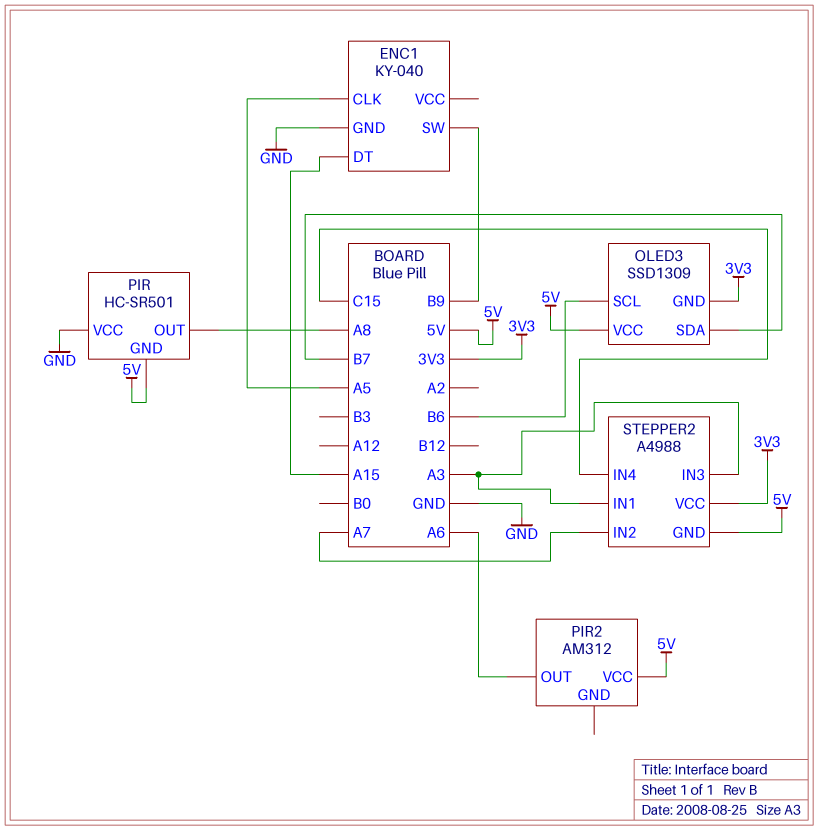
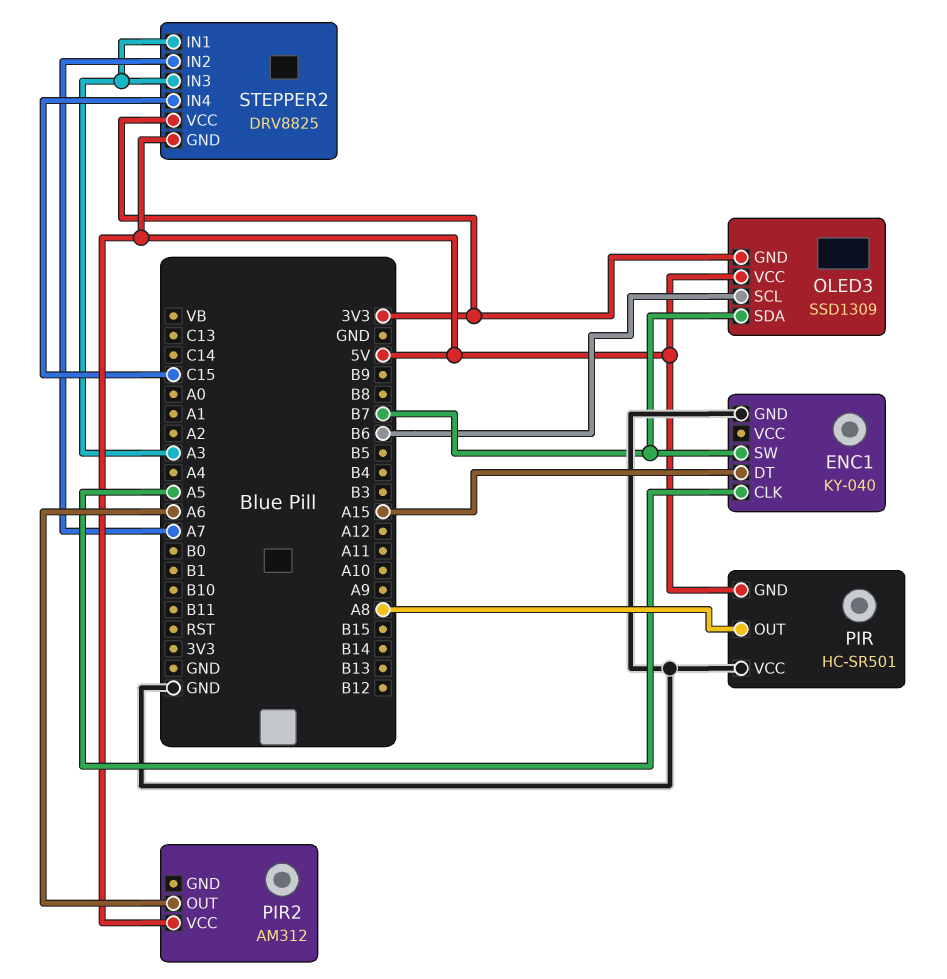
ENC1 pin SW: B9 -> B7
STEPPER2: A4988 -> DRV8825

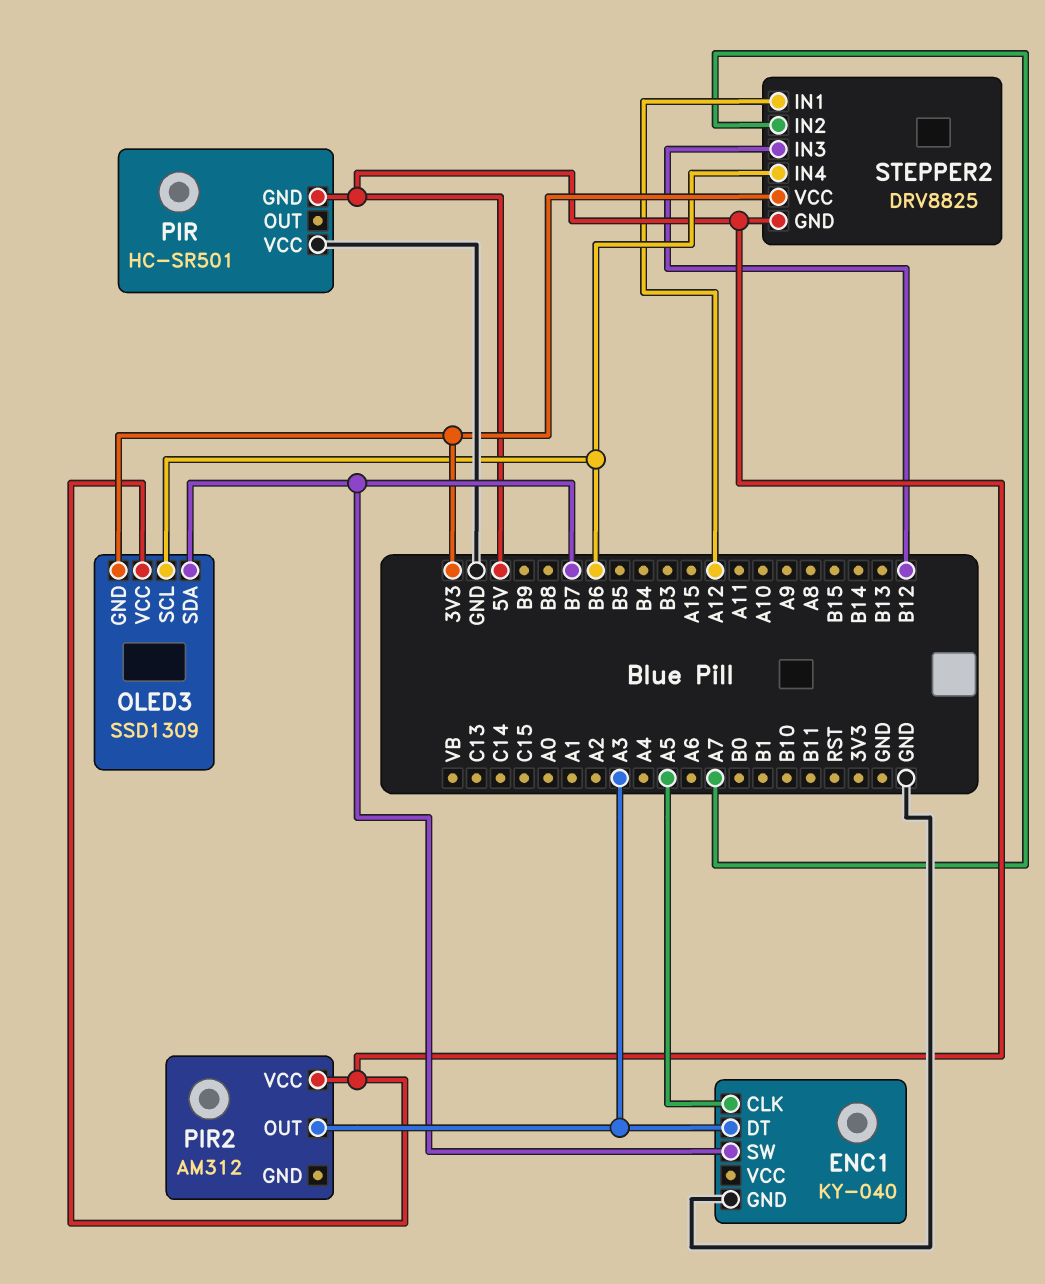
ENC1 pin DT: A15 -> A3
PIR pin OUT: A8 -> none
PIR2 pin OUT: A6 -> A3
STEPPER2 pin IN1: A3 -> A12
STEPPER2 pin IN3: A3 -> B12
STEPPER2 pin IN4: C15 -> B6

